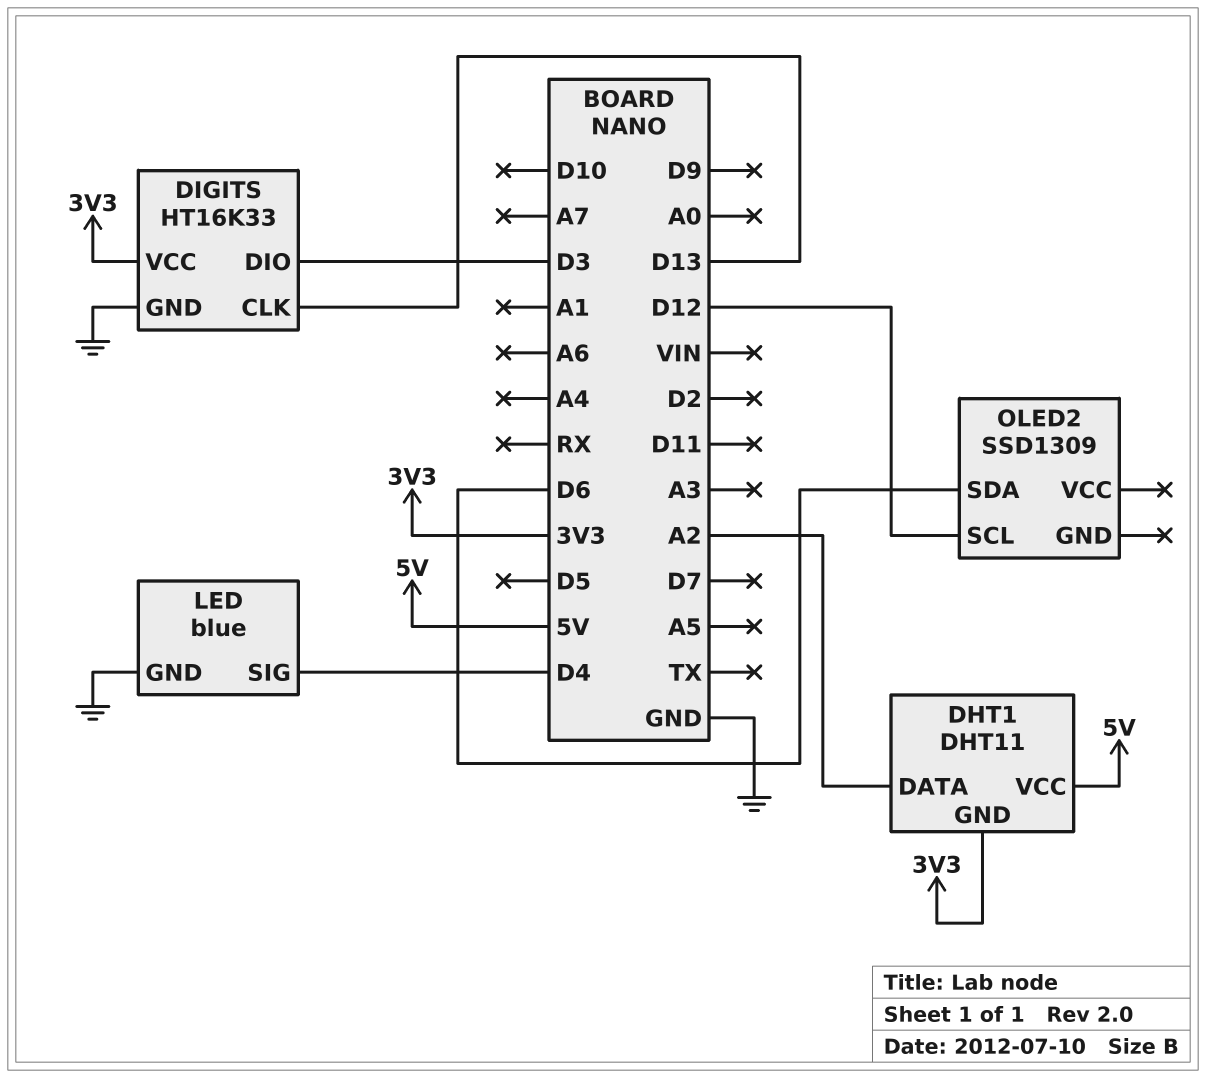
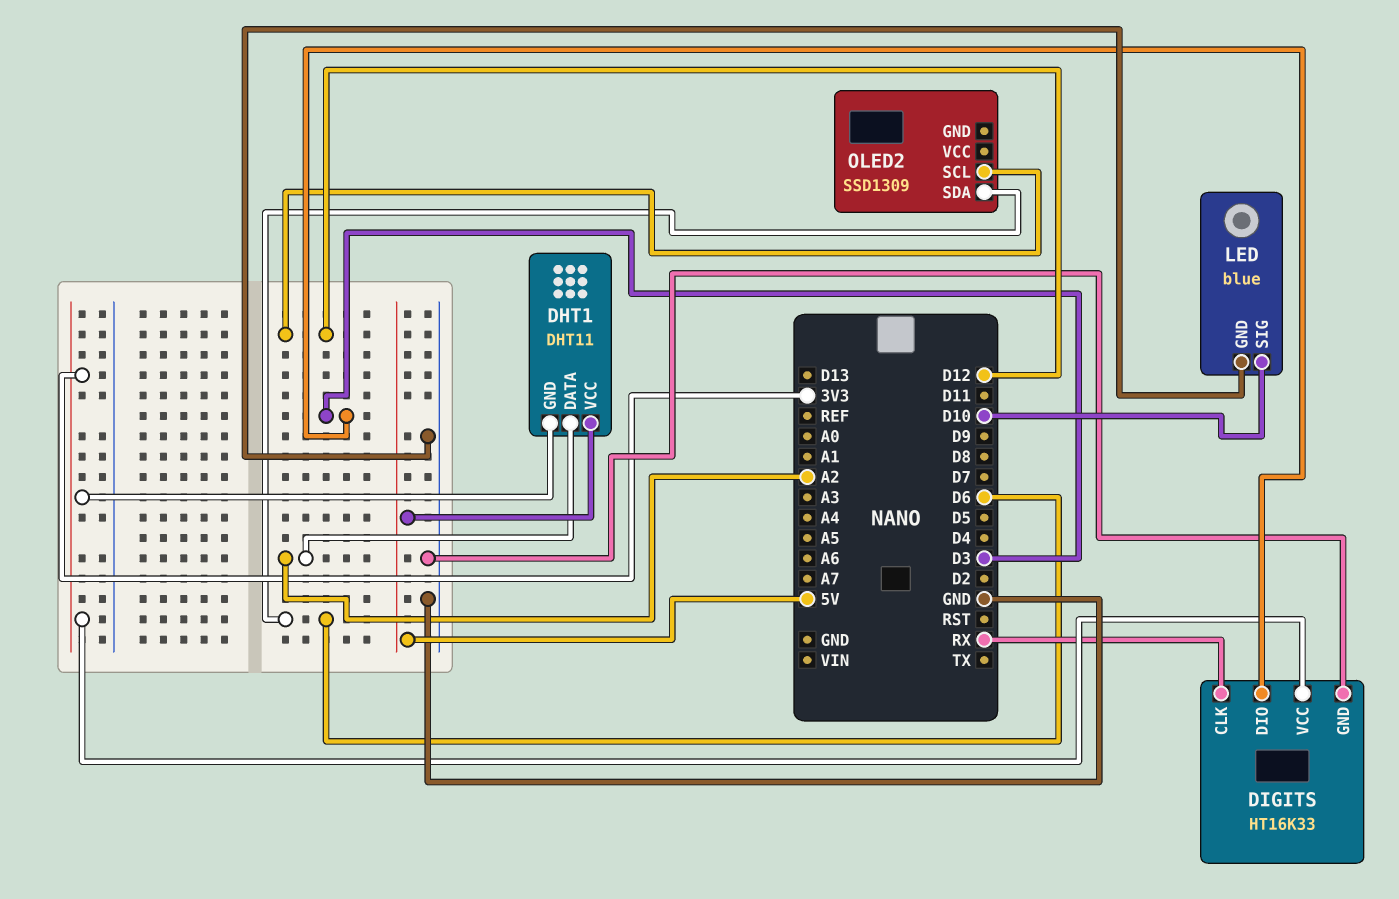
DIGITS pin CLK: D13 -> RX
LED pin SIG: D4 -> D10

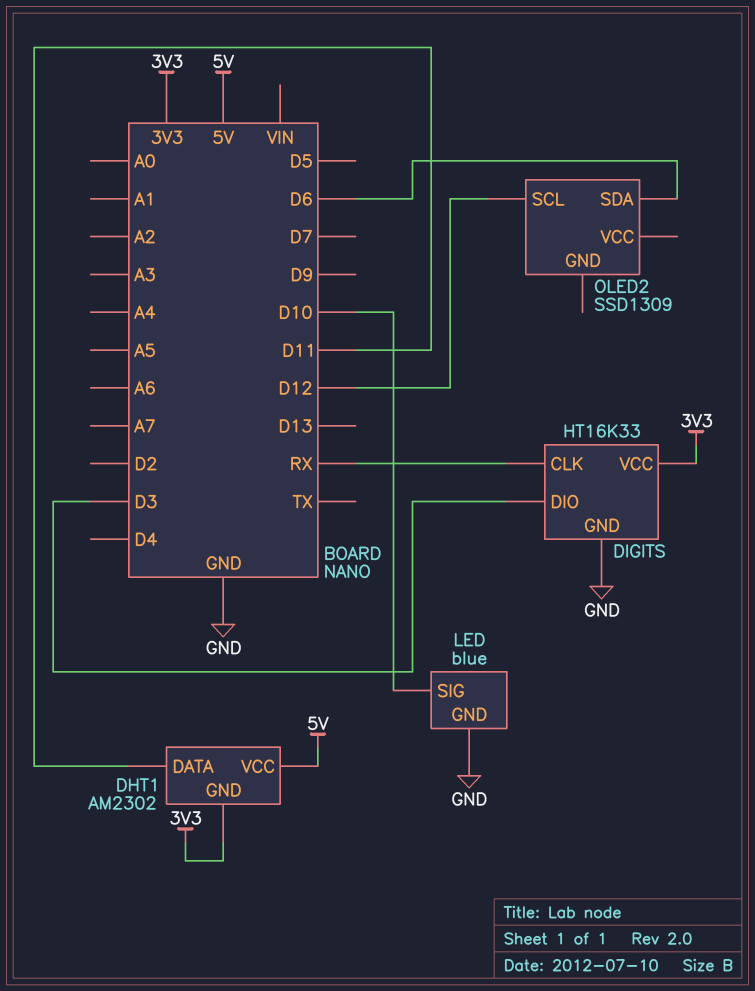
DHT1: DHT11 -> AM2302
DHT1 pin DATA: A2 -> D11

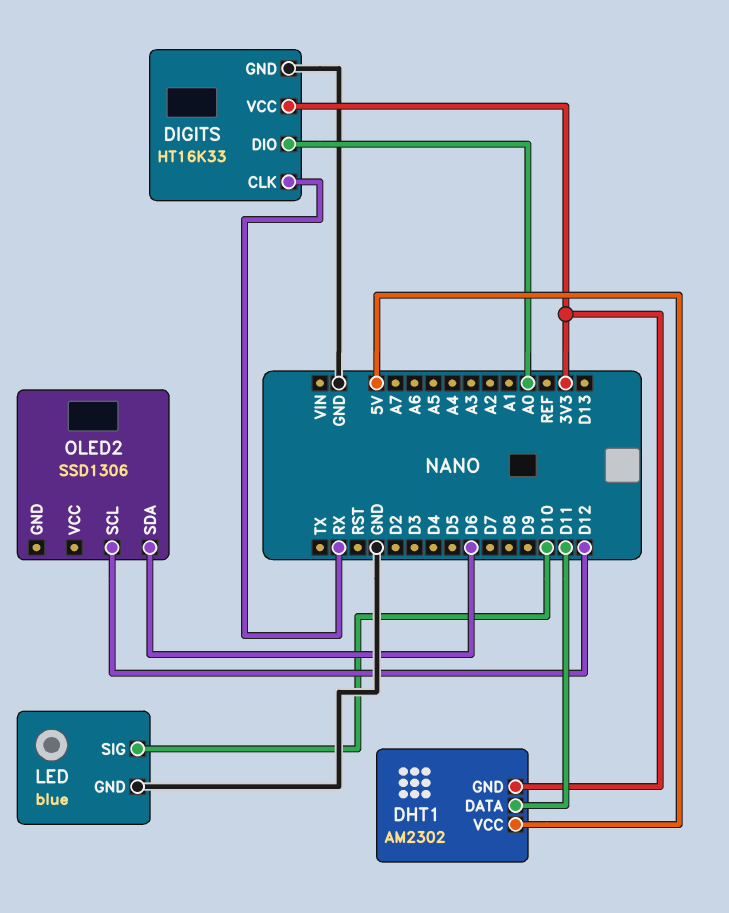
DIGITS pin DIO: D3 -> A0
OLED2: SSD1309 -> SSD1306

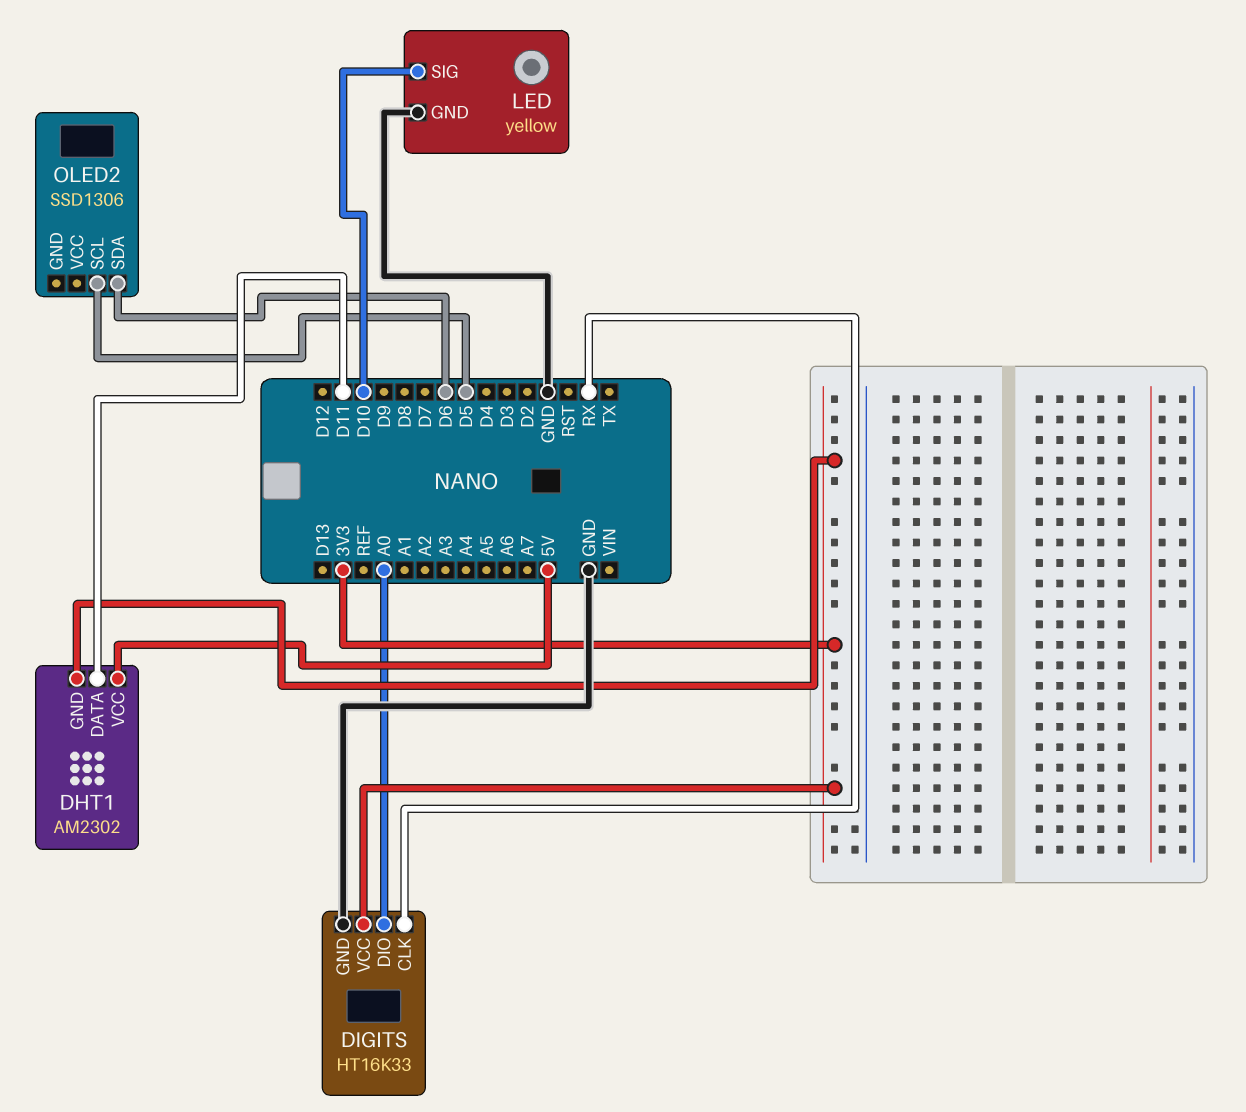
LED: blue -> yellow
OLED2 pin SCL: D12 -> D5

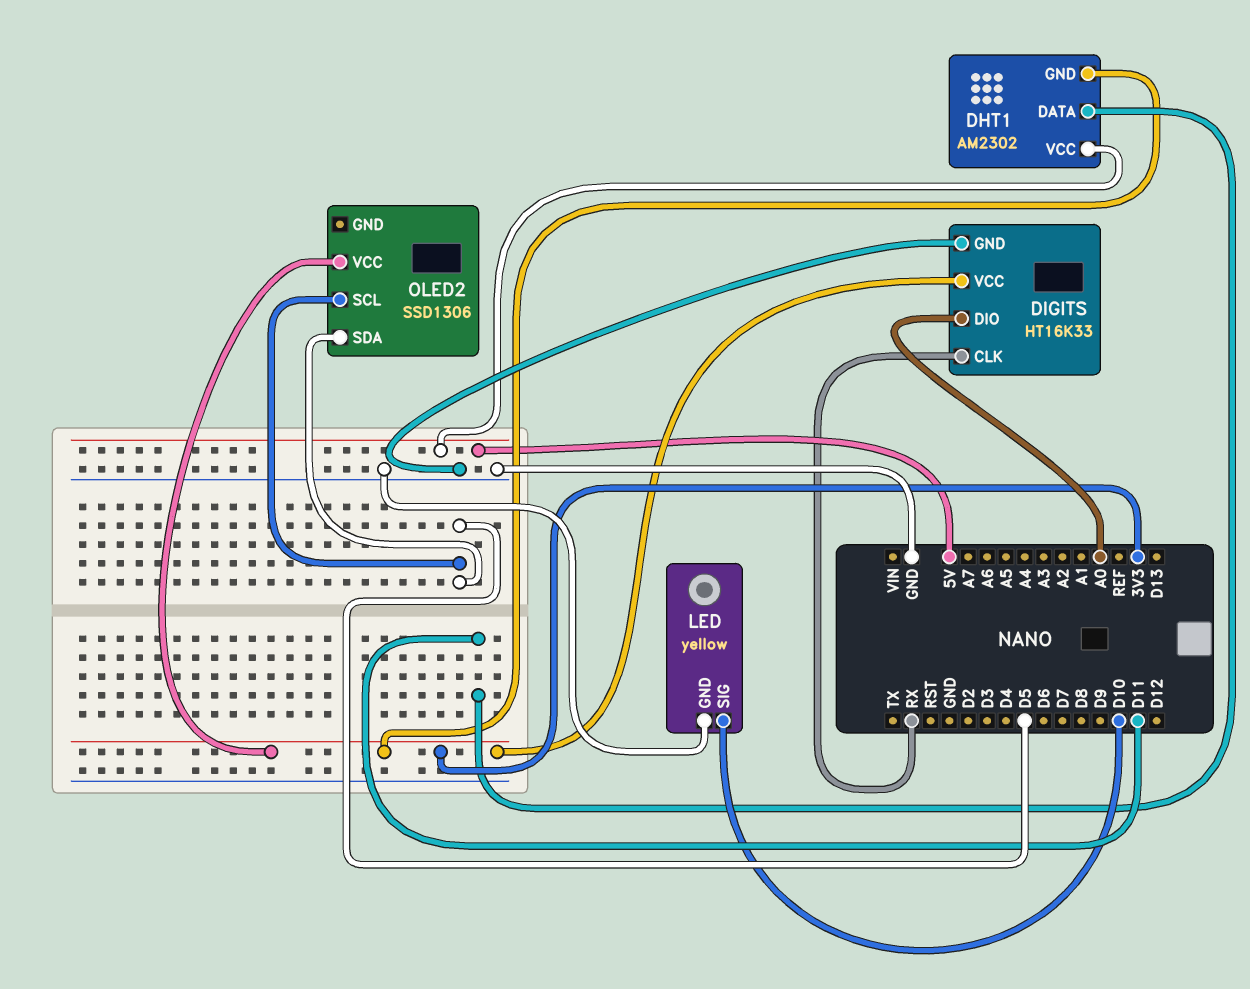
OLED2 pin SDA: D6 -> D5
OLED2 pin VCC: none -> 3V3

